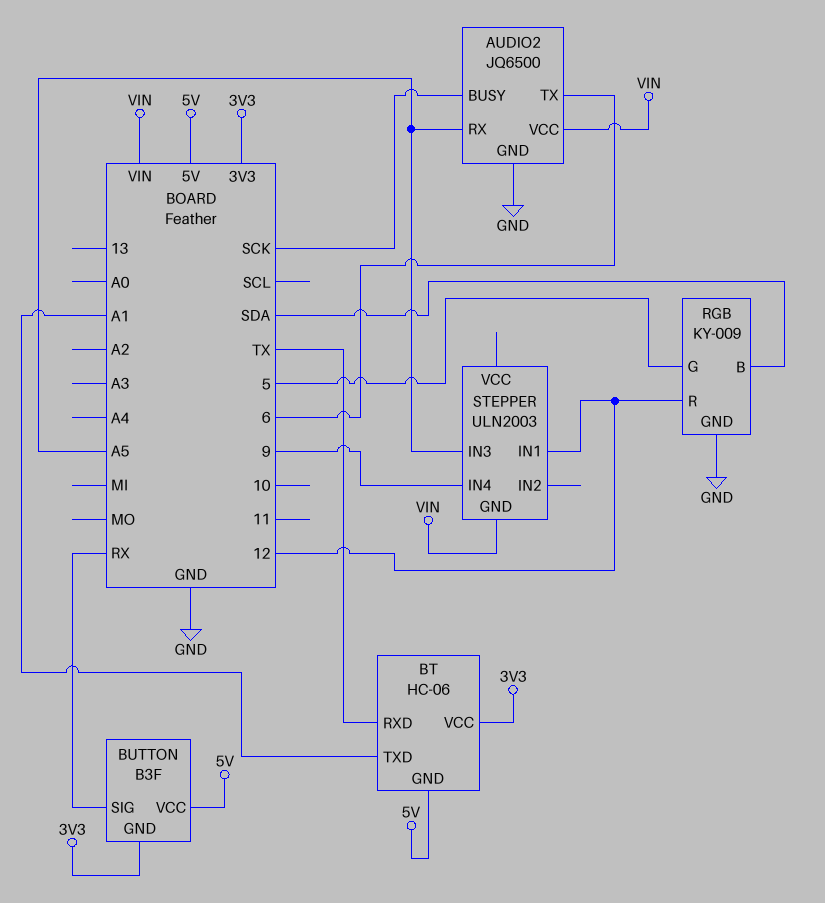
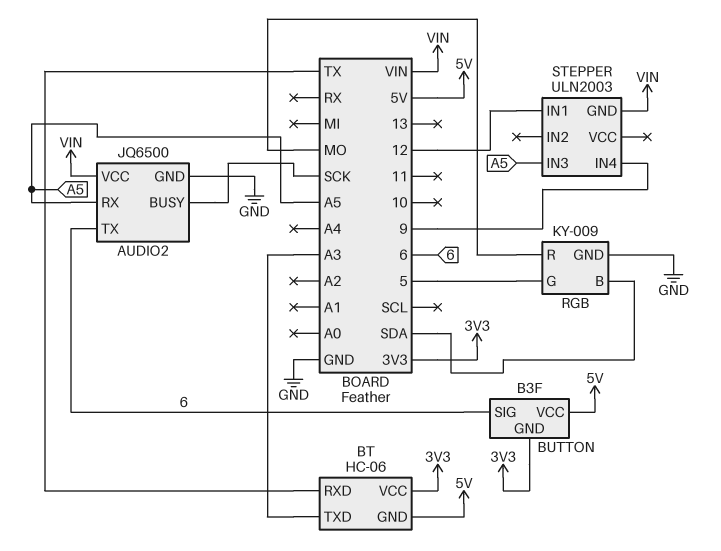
BT pin TXD: A1 -> A3
BUTTON pin SIG: RX -> 6
RGB pin R: 12 -> MO

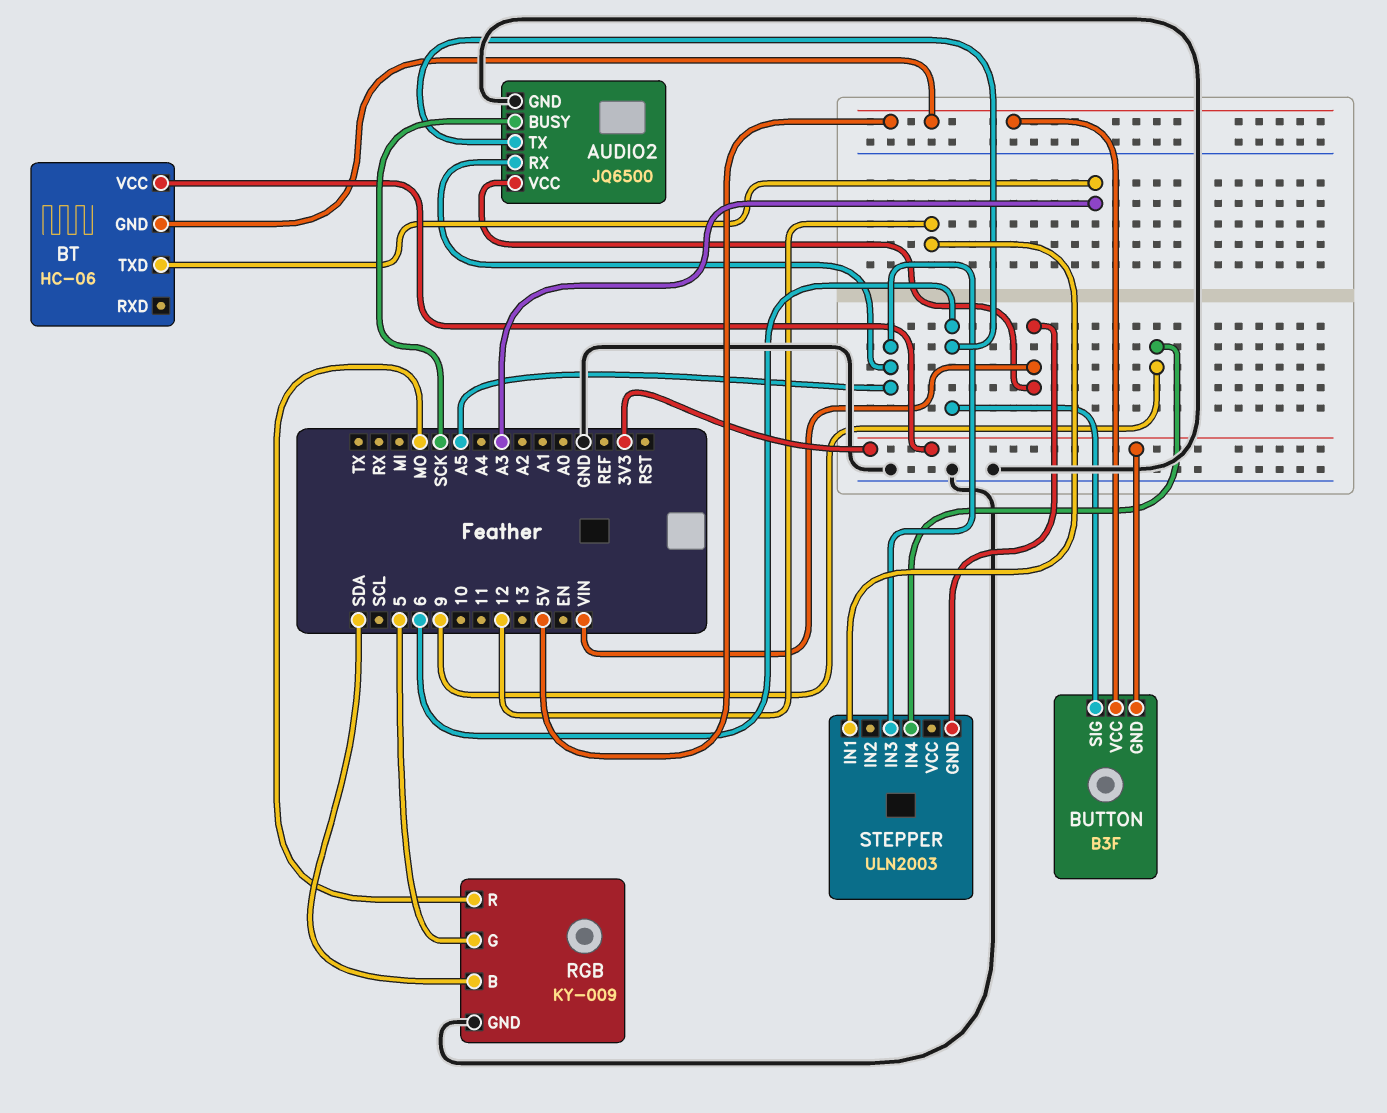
BT pin RXD: TX -> none

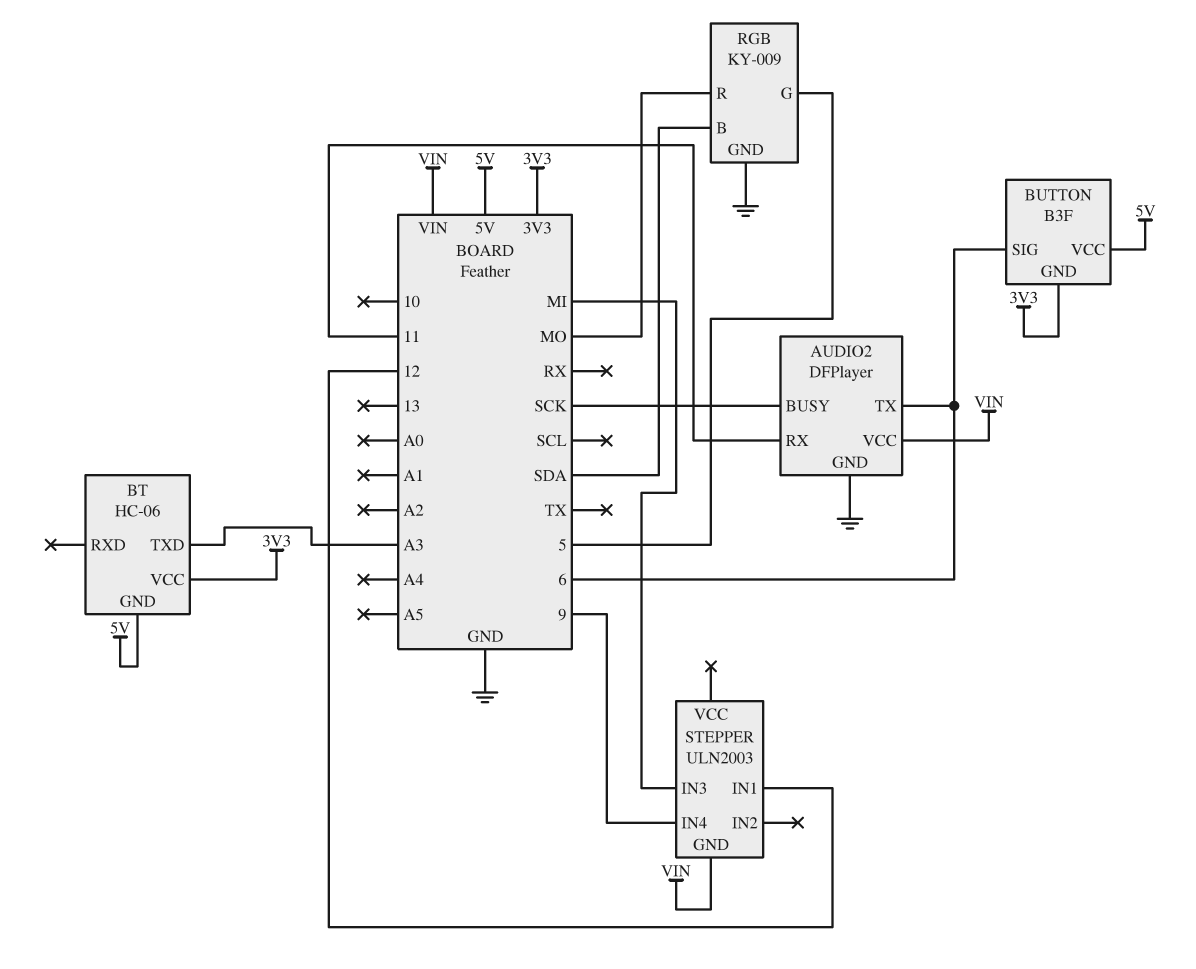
AUDIO2: JQ6500 -> DFPlayer
AUDIO2 pin RX: A5 -> 11
STEPPER pin IN3: A5 -> MI

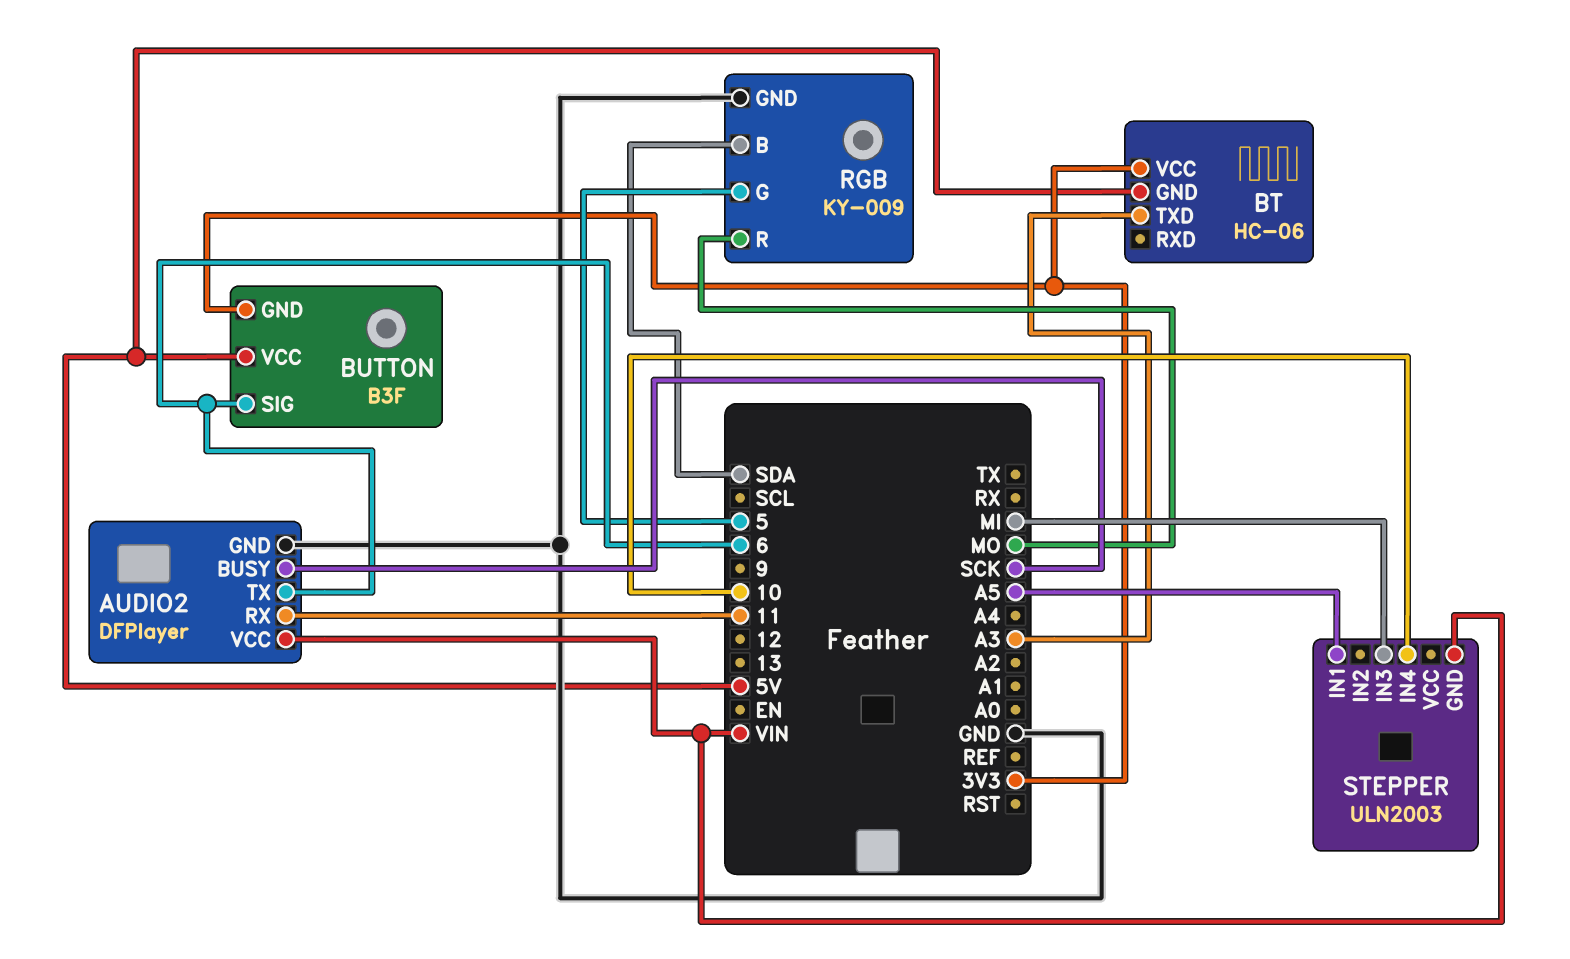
STEPPER pin IN1: 12 -> A5
STEPPER pin IN4: 9 -> 10

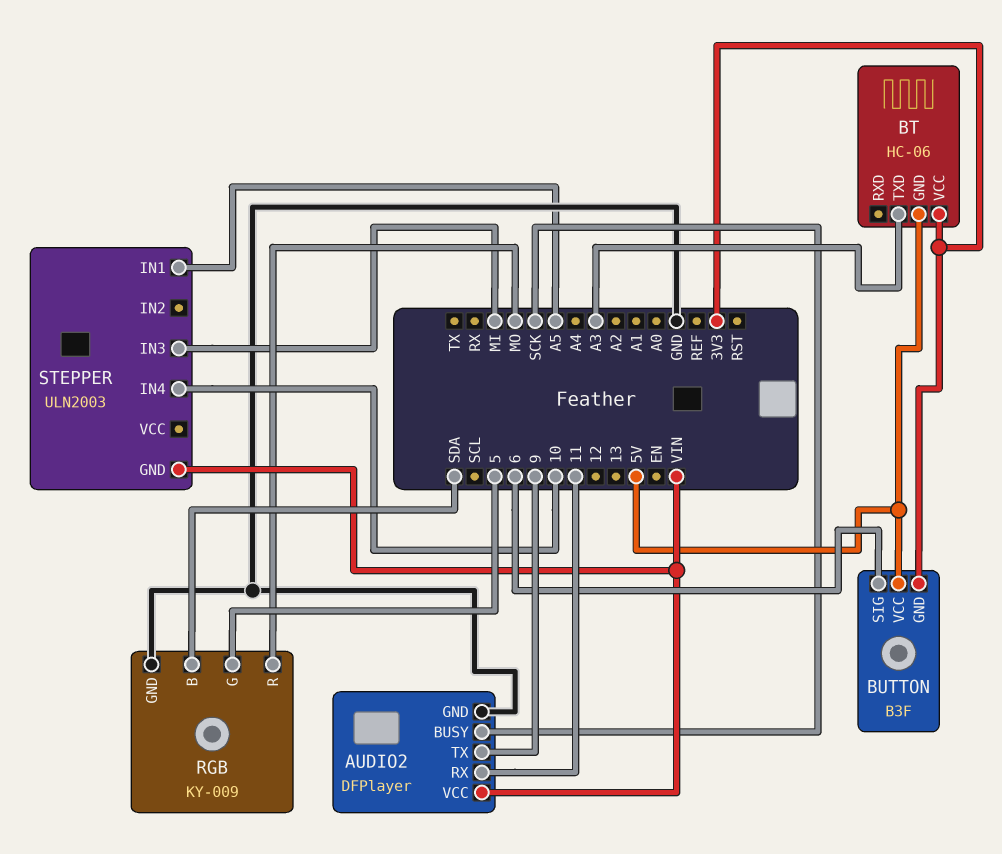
AUDIO2 pin TX: 6 -> 9

